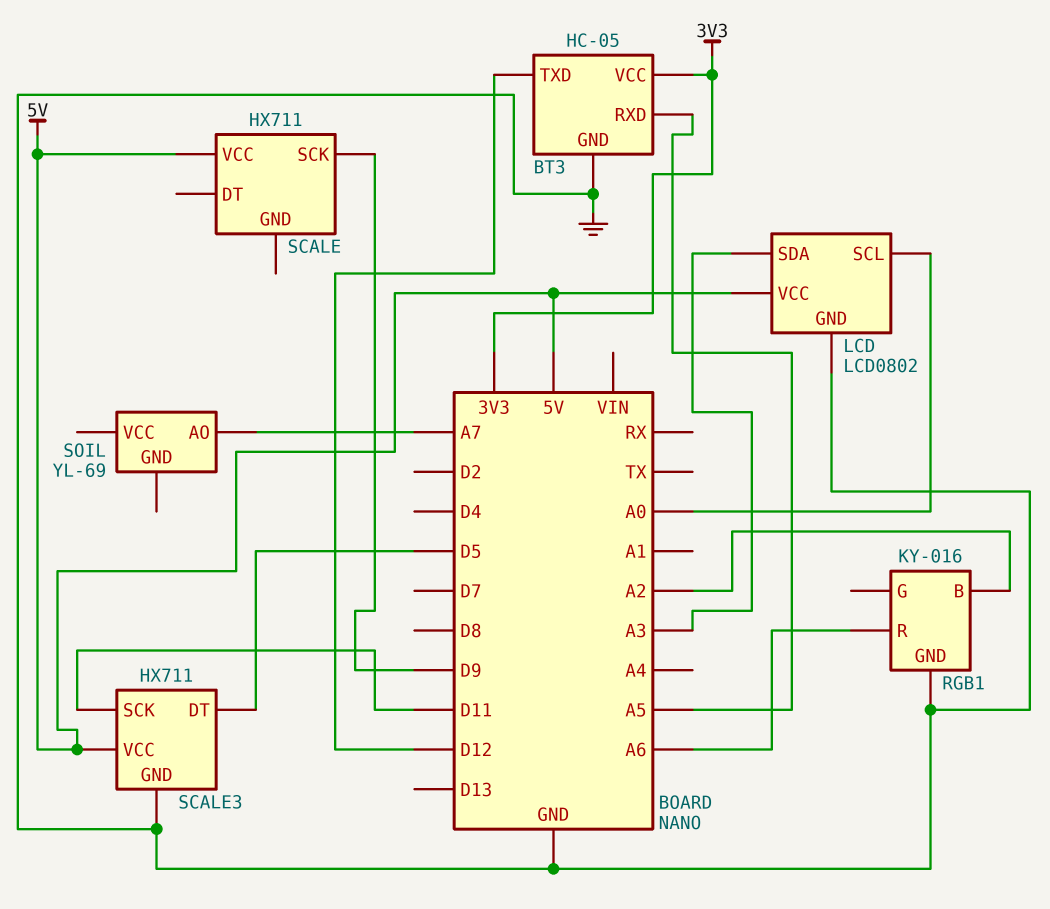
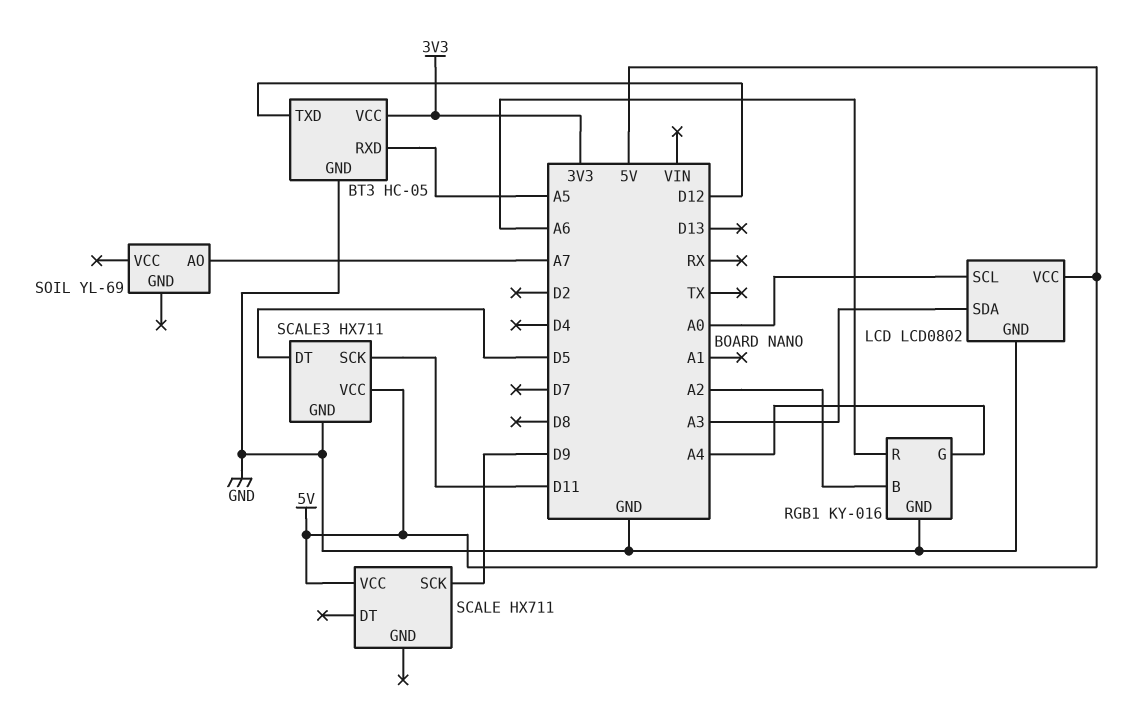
RGB1 pin G: none -> A4

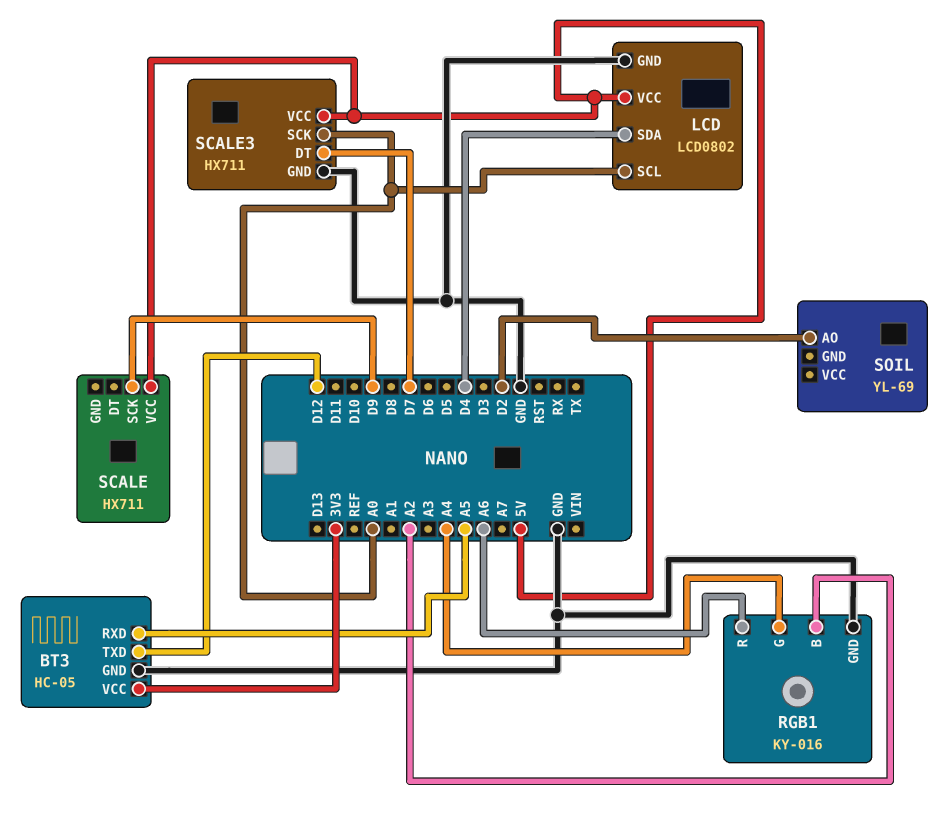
LCD pin SDA: A3 -> D4
SCALE3 pin DT: D5 -> D7
SCALE3 pin SCK: D11 -> A0
SOIL pin AO: A7 -> D2

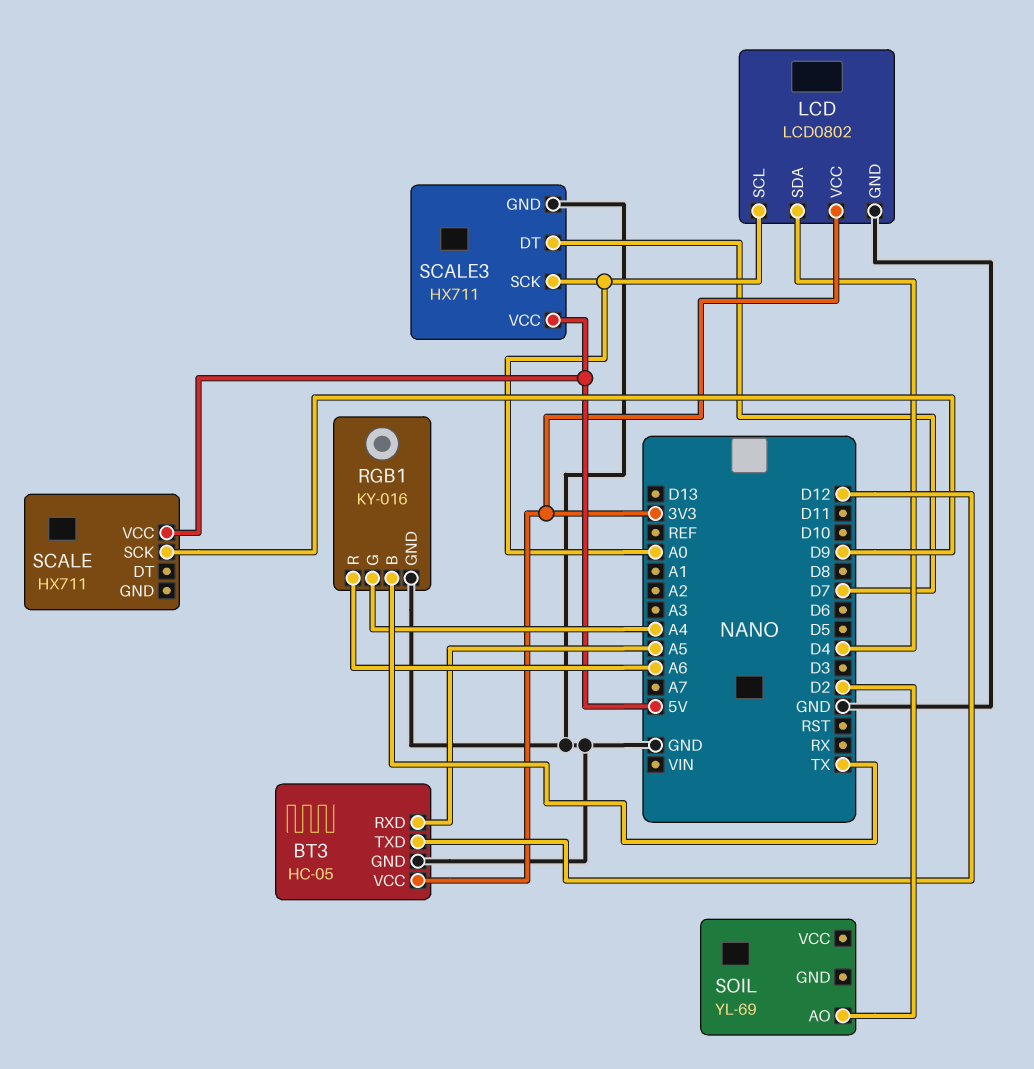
LCD pin VCC: 5V -> 3V3
RGB1 pin B: A2 -> TX

